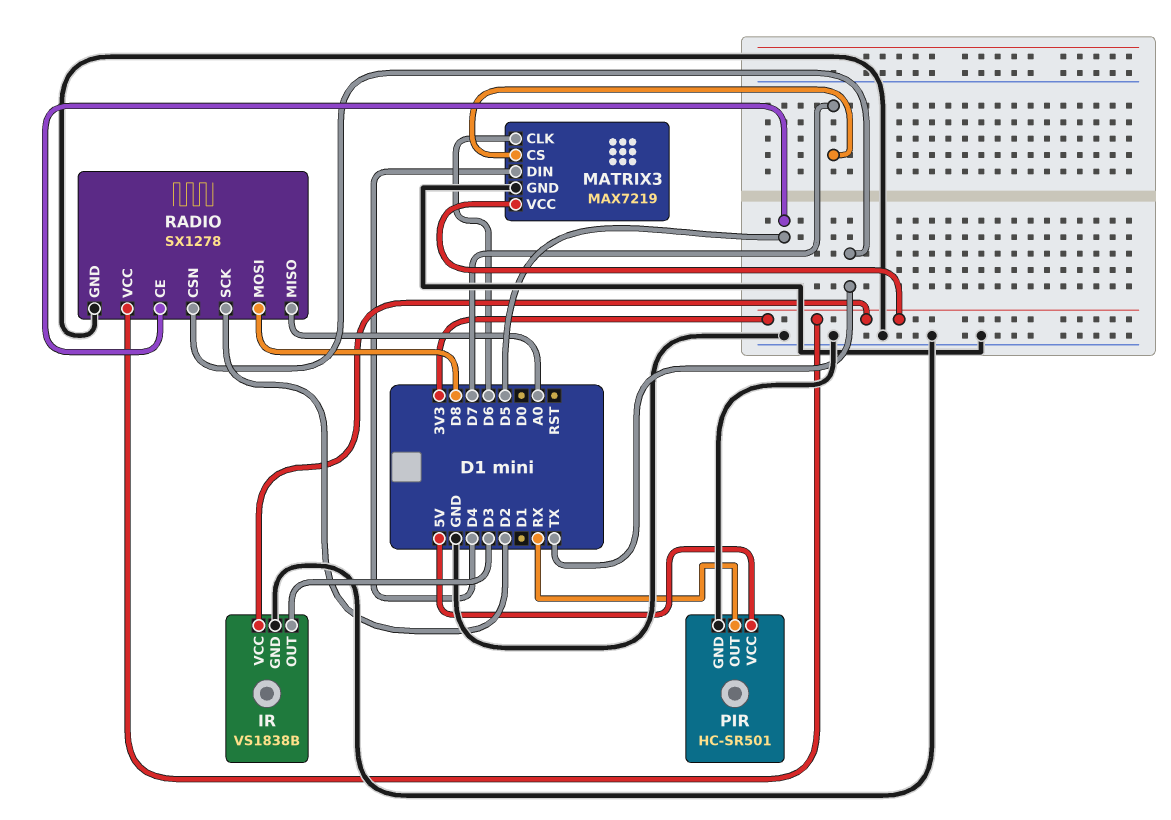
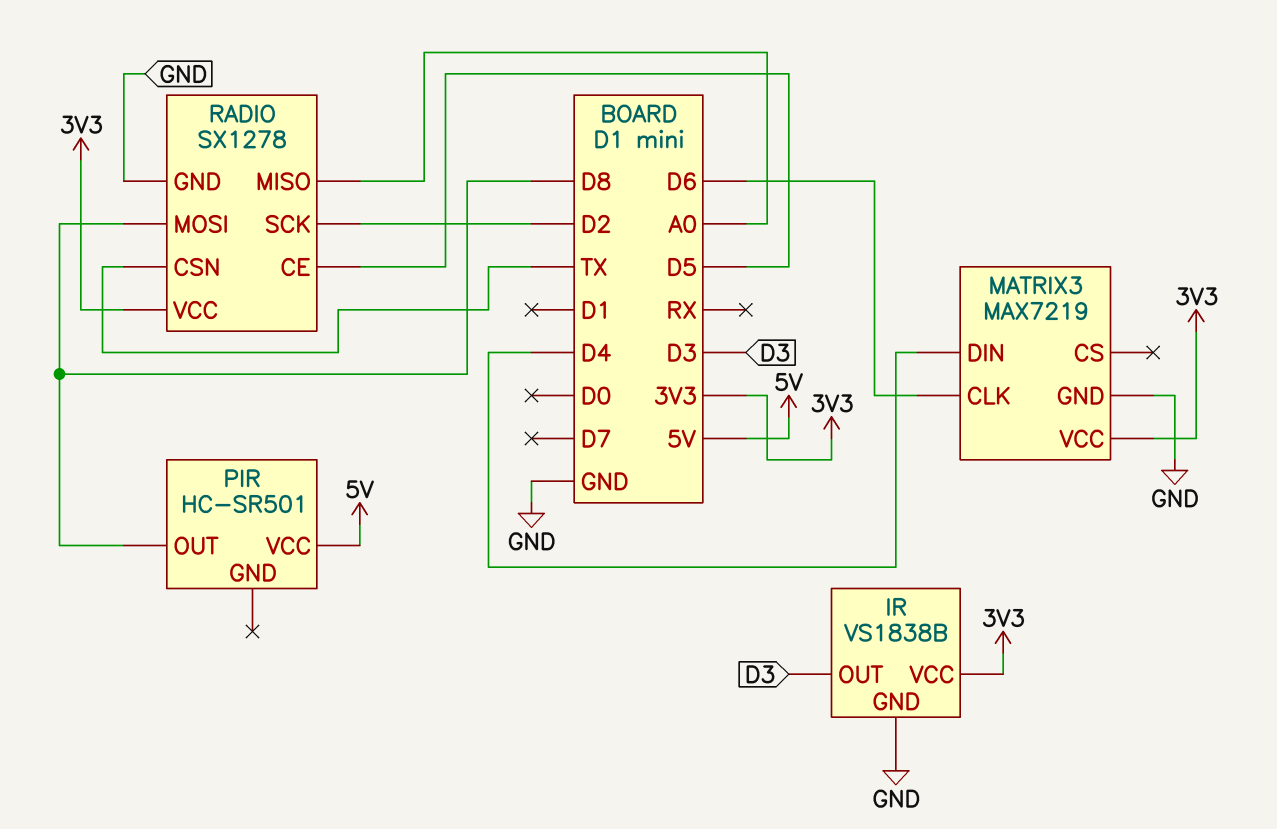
MATRIX3 pin CS: D7 -> none
PIR pin GND: GND -> none
PIR pin OUT: RX -> D8

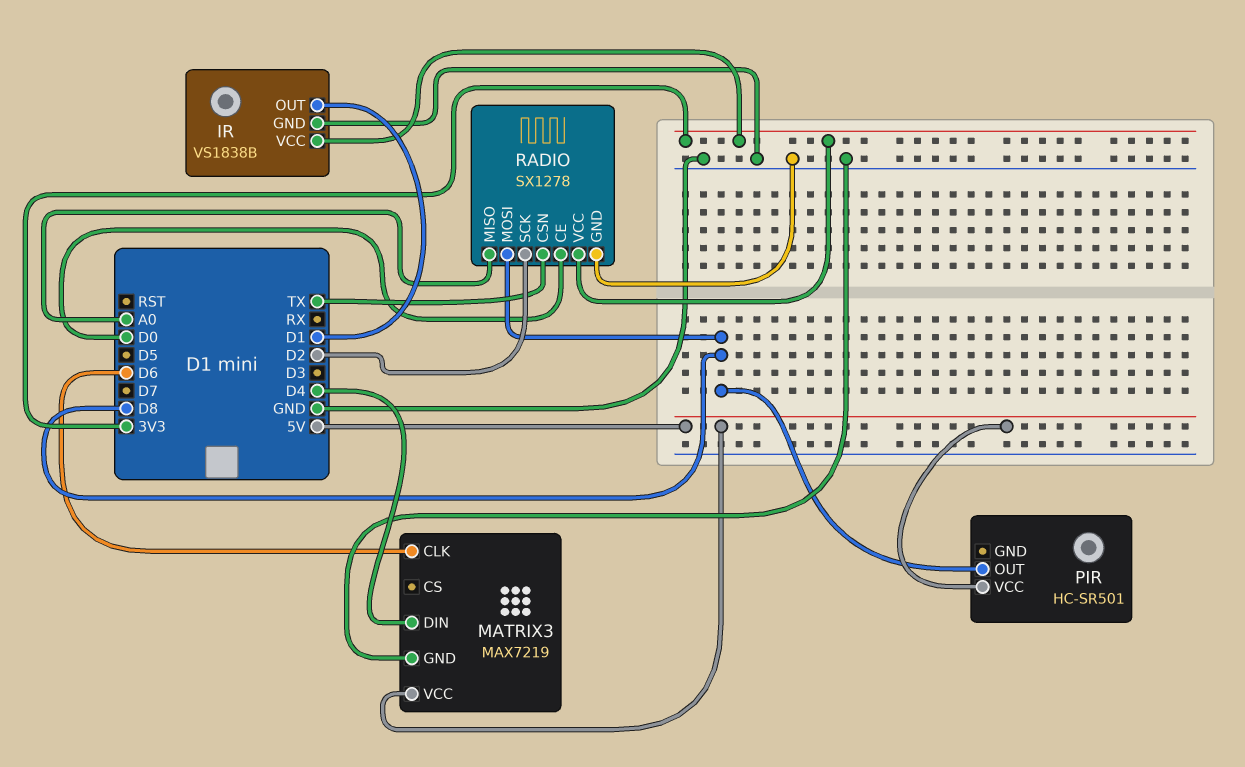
IR pin OUT: D3 -> D1
MATRIX3 pin VCC: 3V3 -> 5V
RADIO pin CE: D5 -> D0

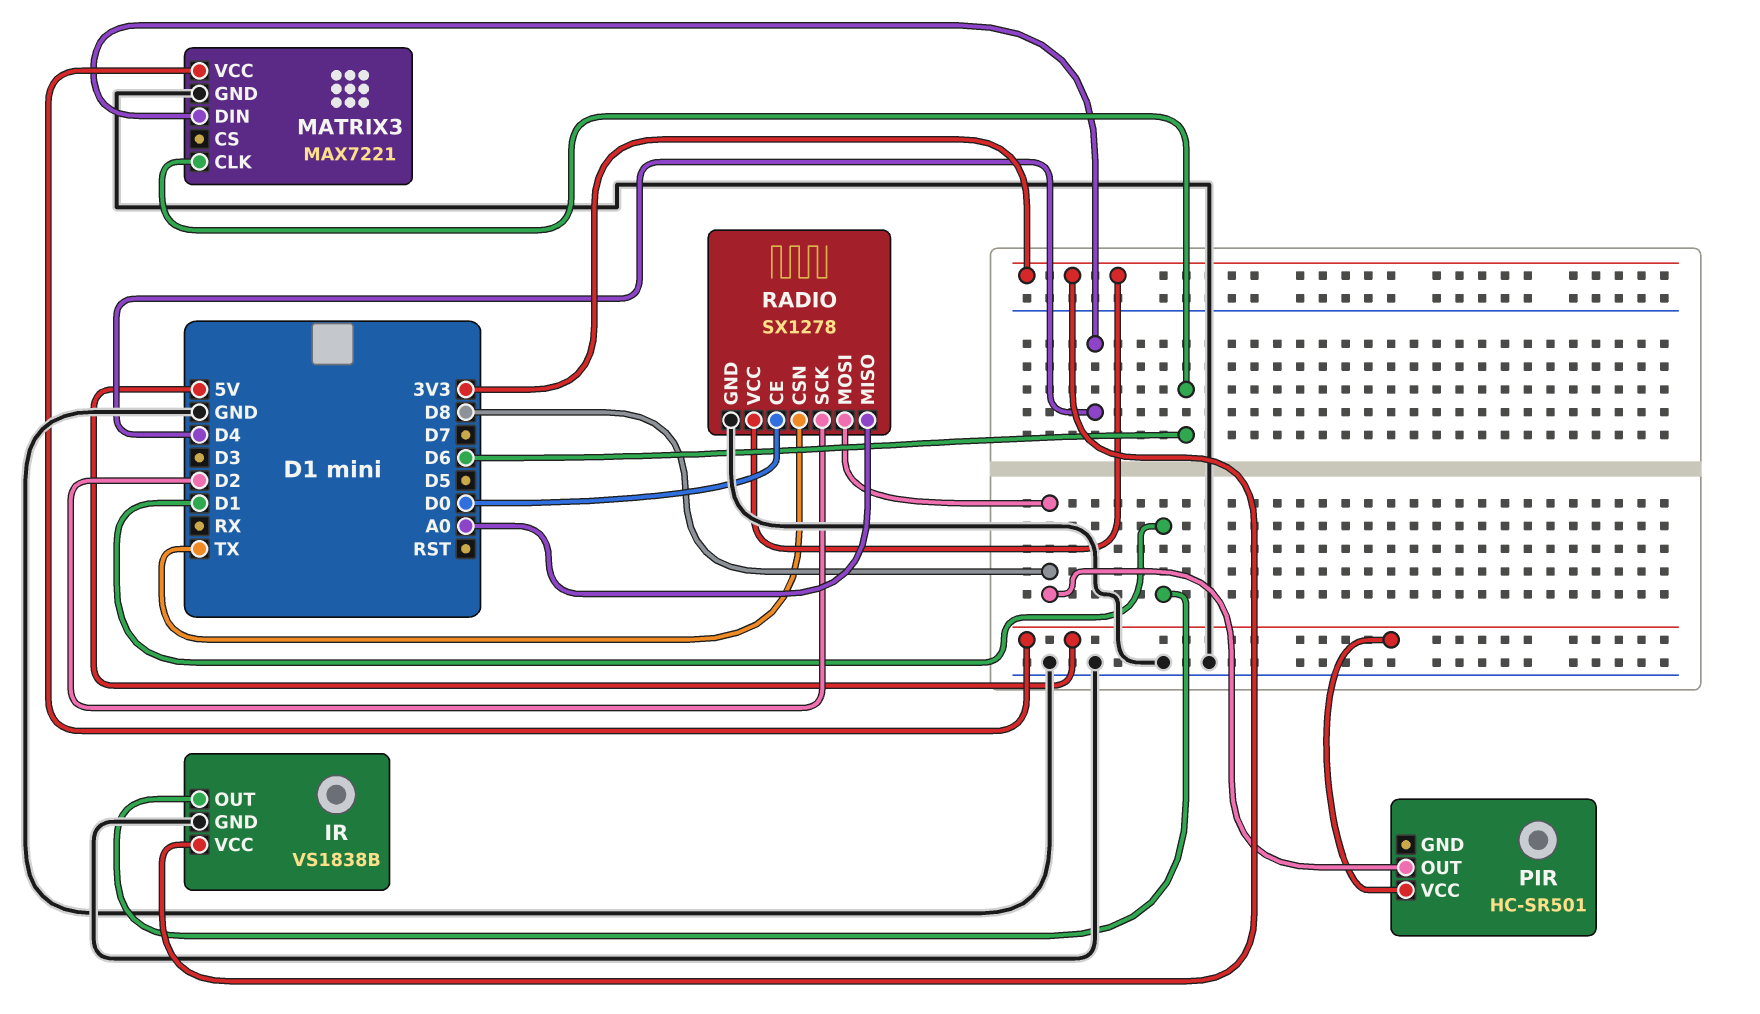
MATRIX3: MAX7219 -> MAX7221

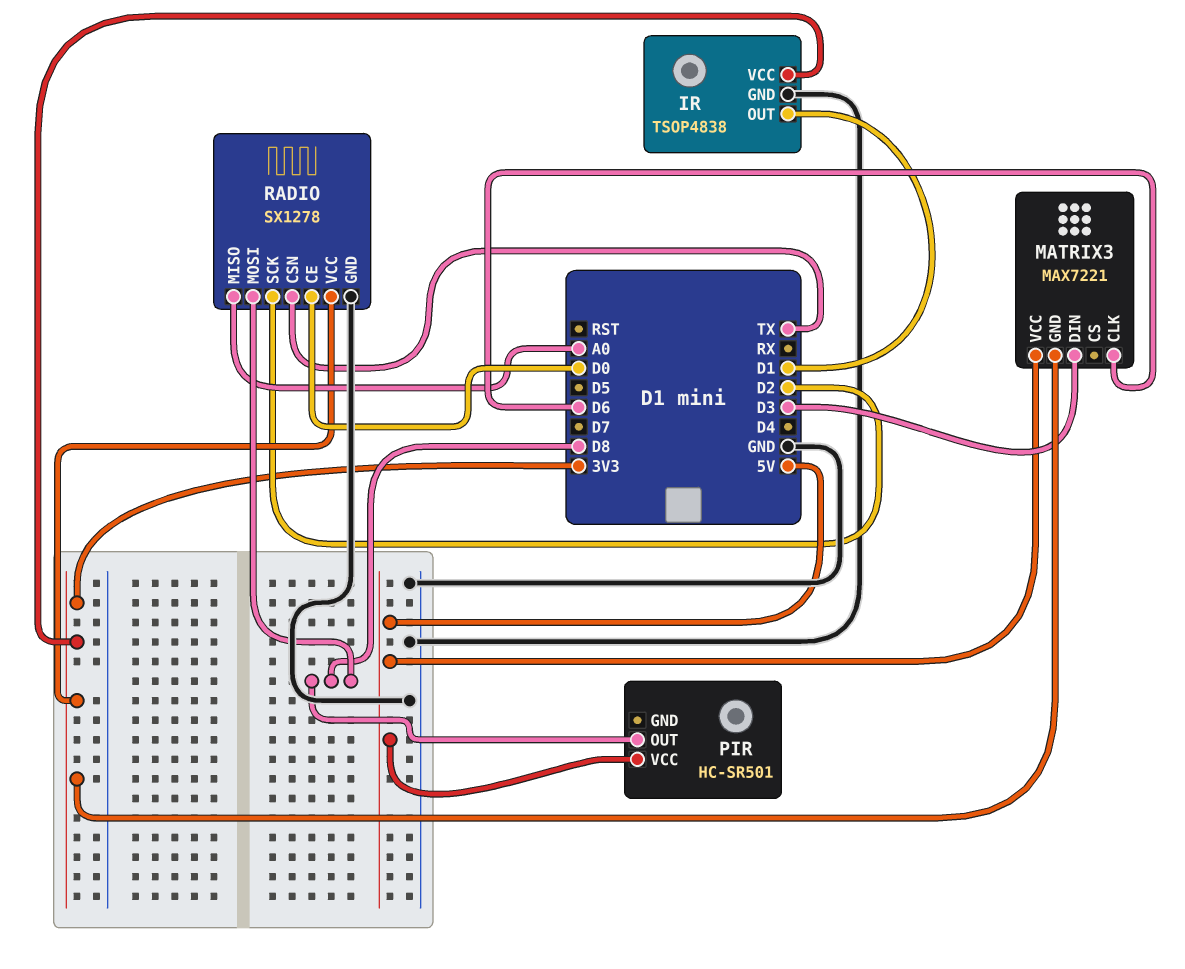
IR: VS1838B -> TSOP4838
MATRIX3 pin DIN: D4 -> D3
MATRIX3 pin GND: GND -> 3V3

